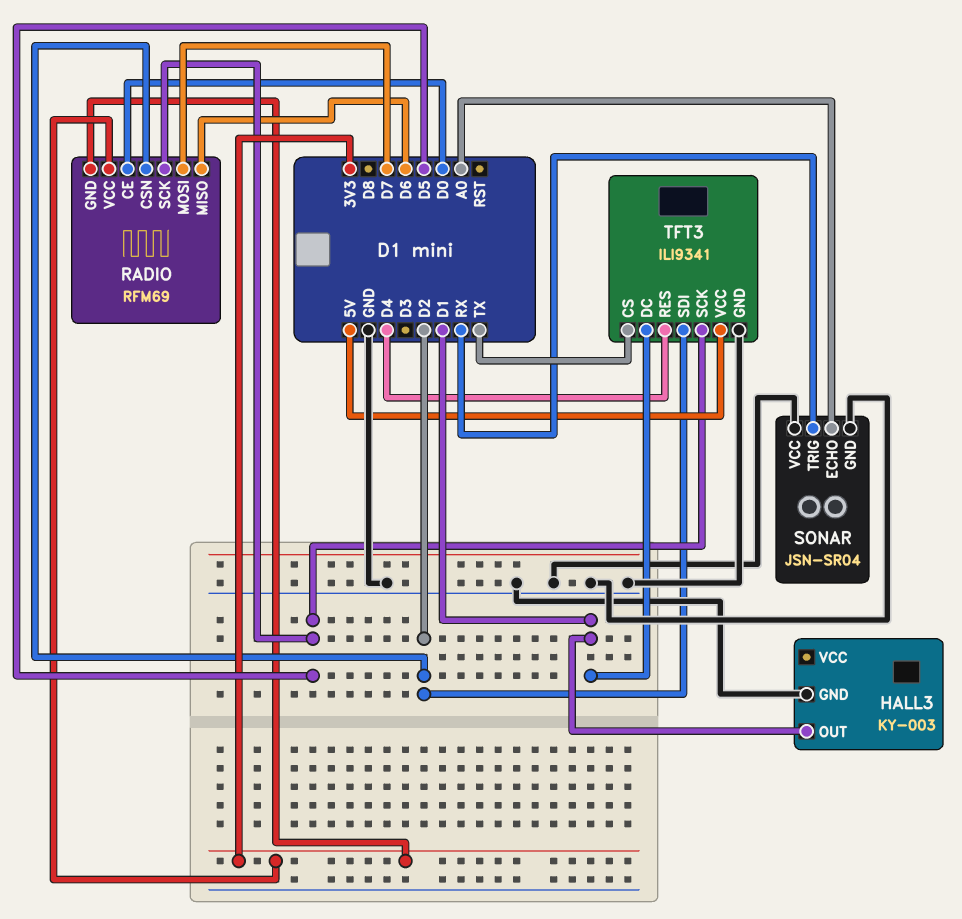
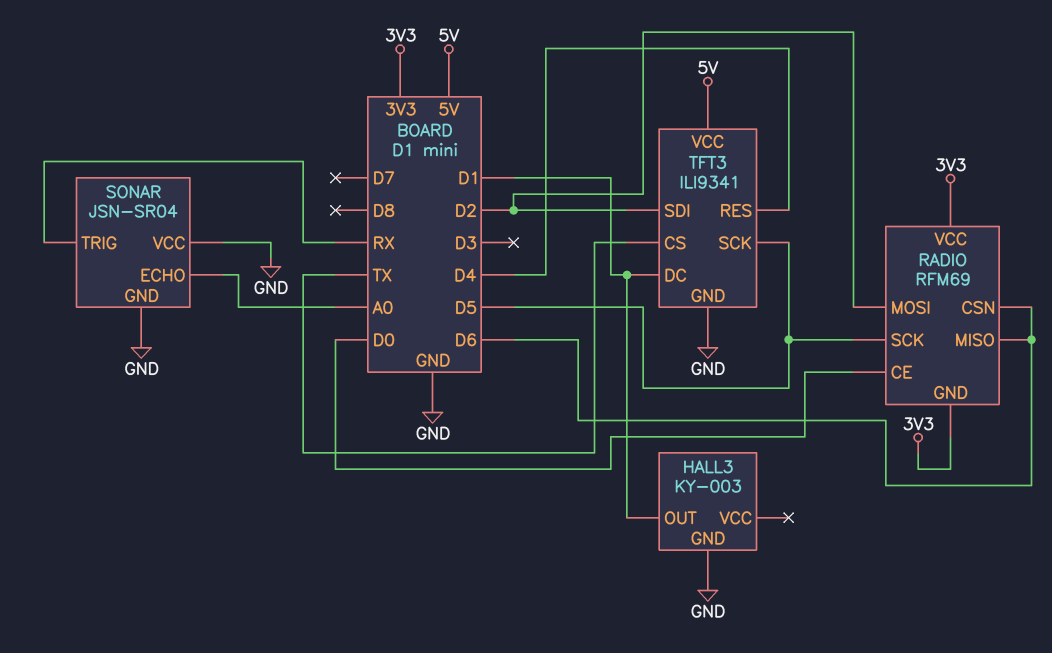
RADIO pin CSN: D2 -> D6
RADIO pin MOSI: D7 -> D2

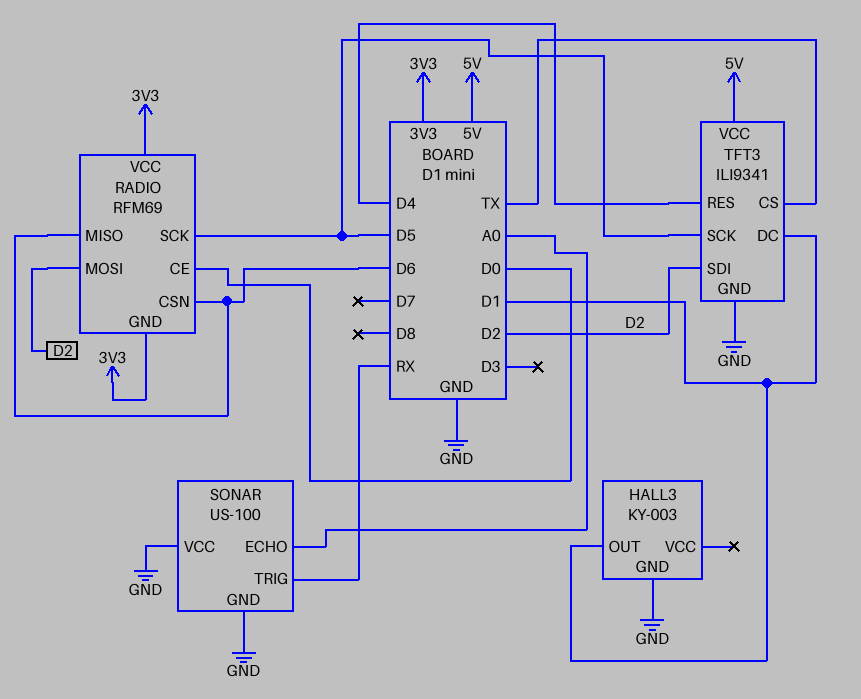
SONAR: JSN-SR04 -> US-100

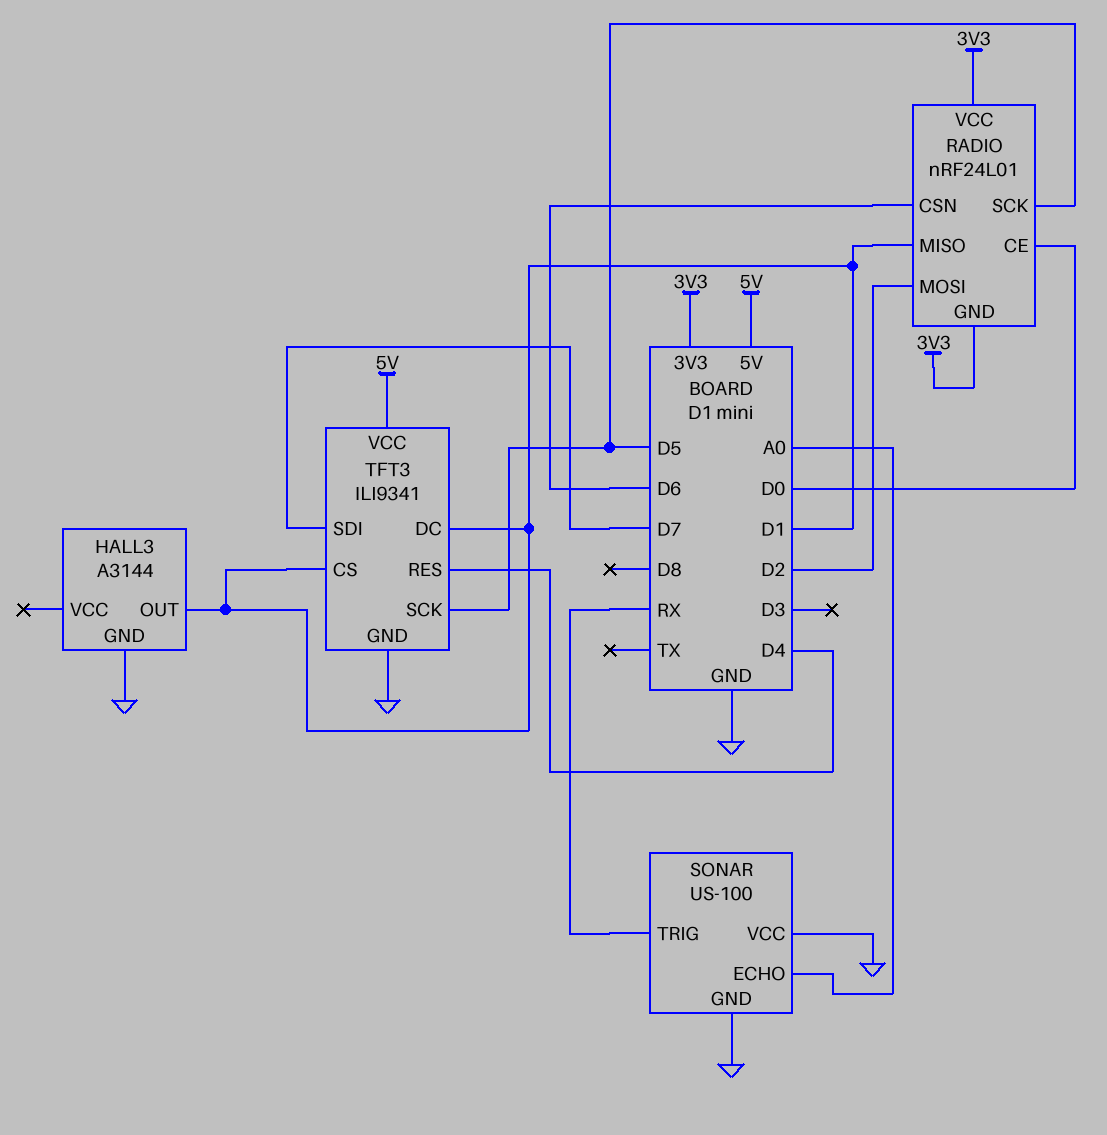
HALL3: KY-003 -> A3144
RADIO: RFM69 -> nRF24L01
RADIO pin MISO: D6 -> D1
TFT3 pin CS: TX -> D1
TFT3 pin SDI: D2 -> D7

